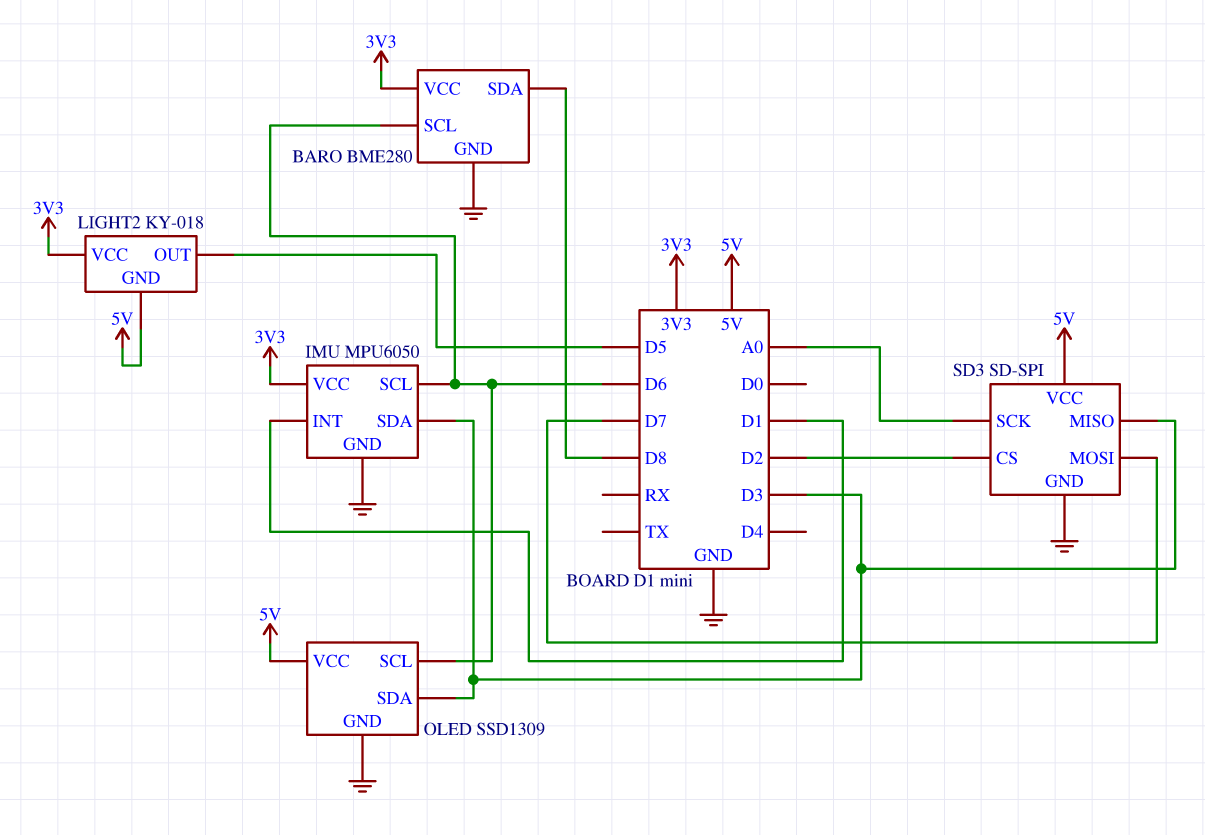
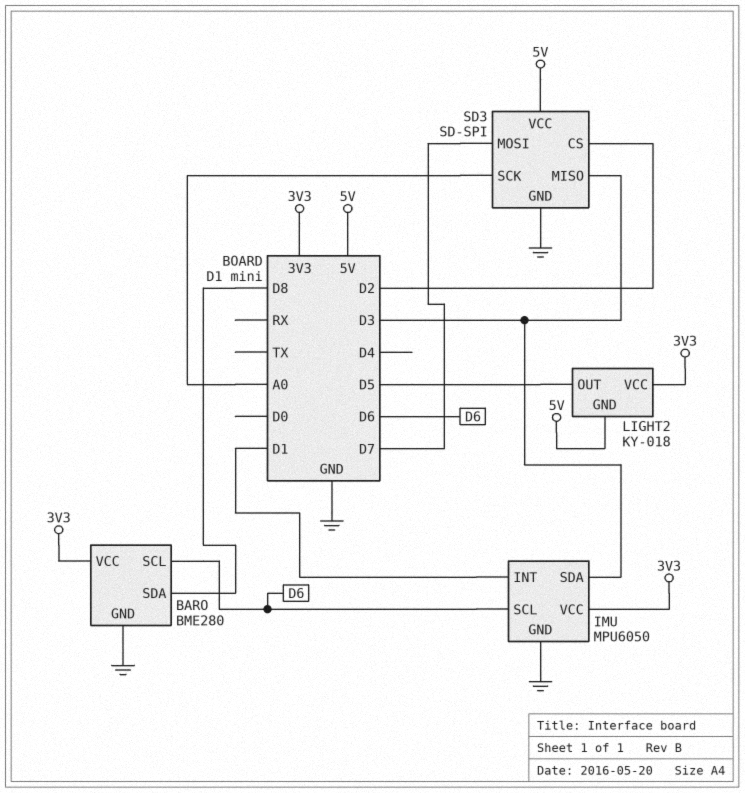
OLED: SSD1309 -> none
OLED pin GND: GND -> none
OLED pin SCL: D6 -> none
OLED pin SDA: D3 -> none
OLED pin VCC: 5V -> none

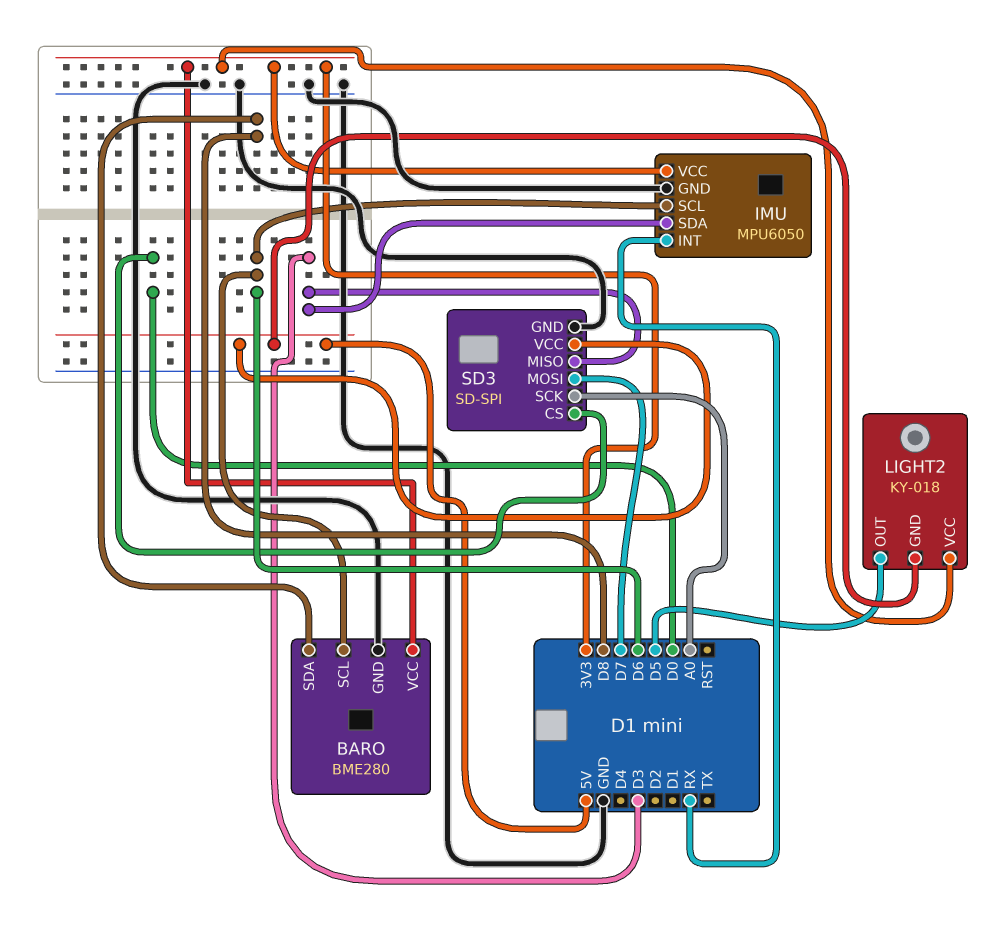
IMU pin INT: D1 -> RX
SD3 pin CS: D2 -> D0

